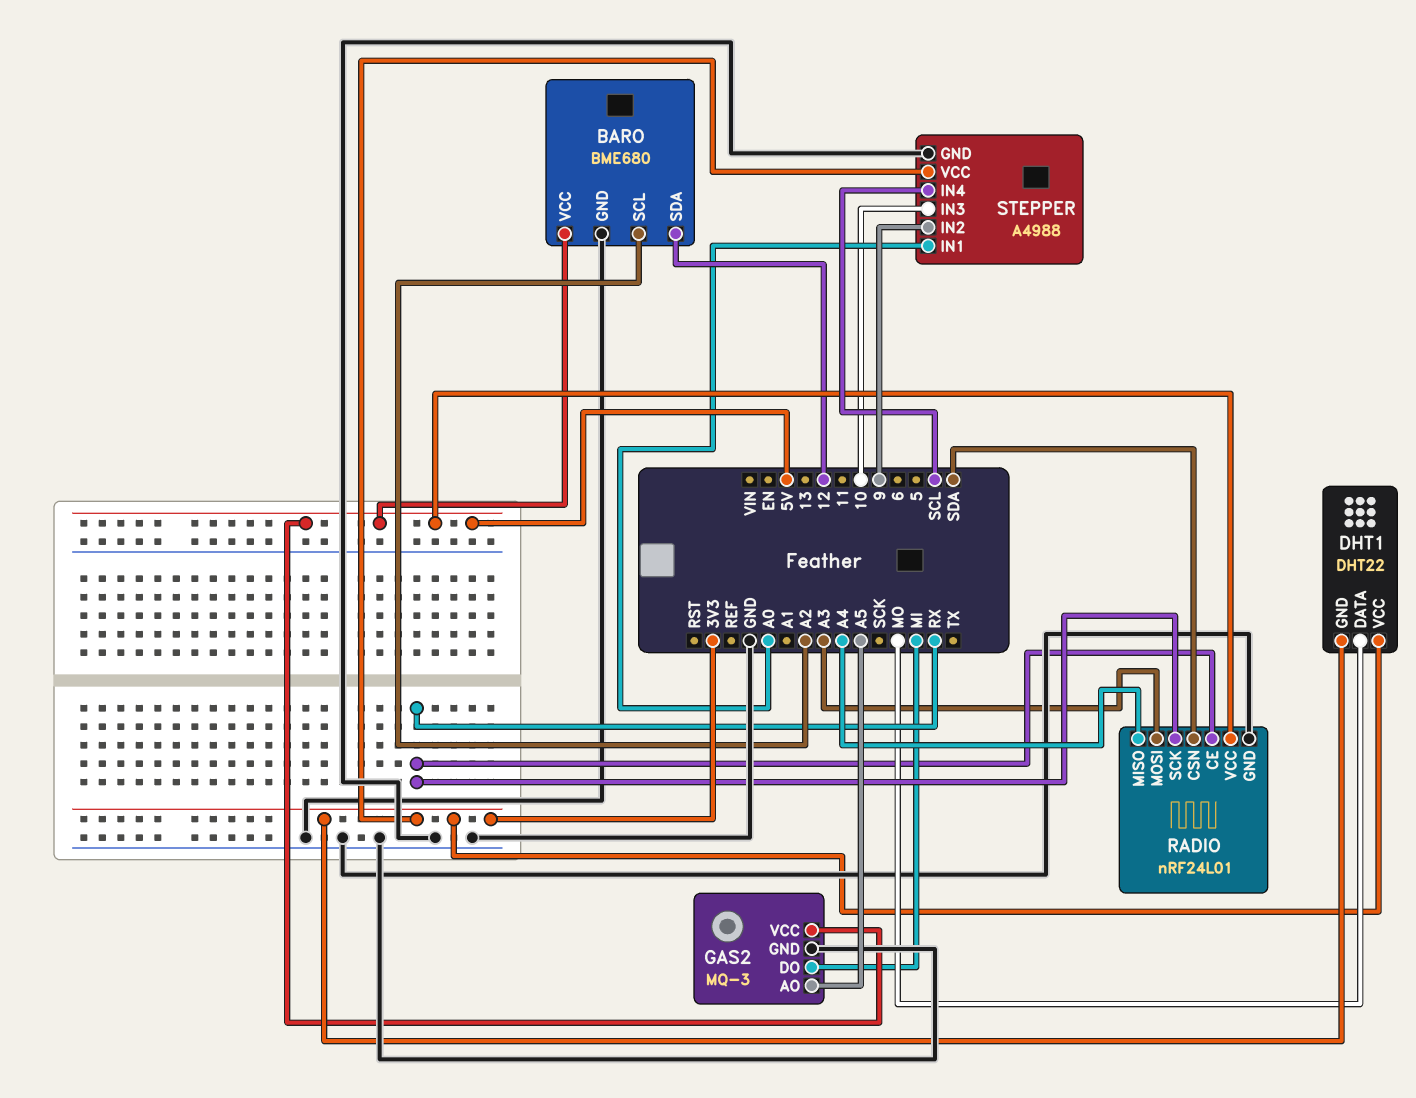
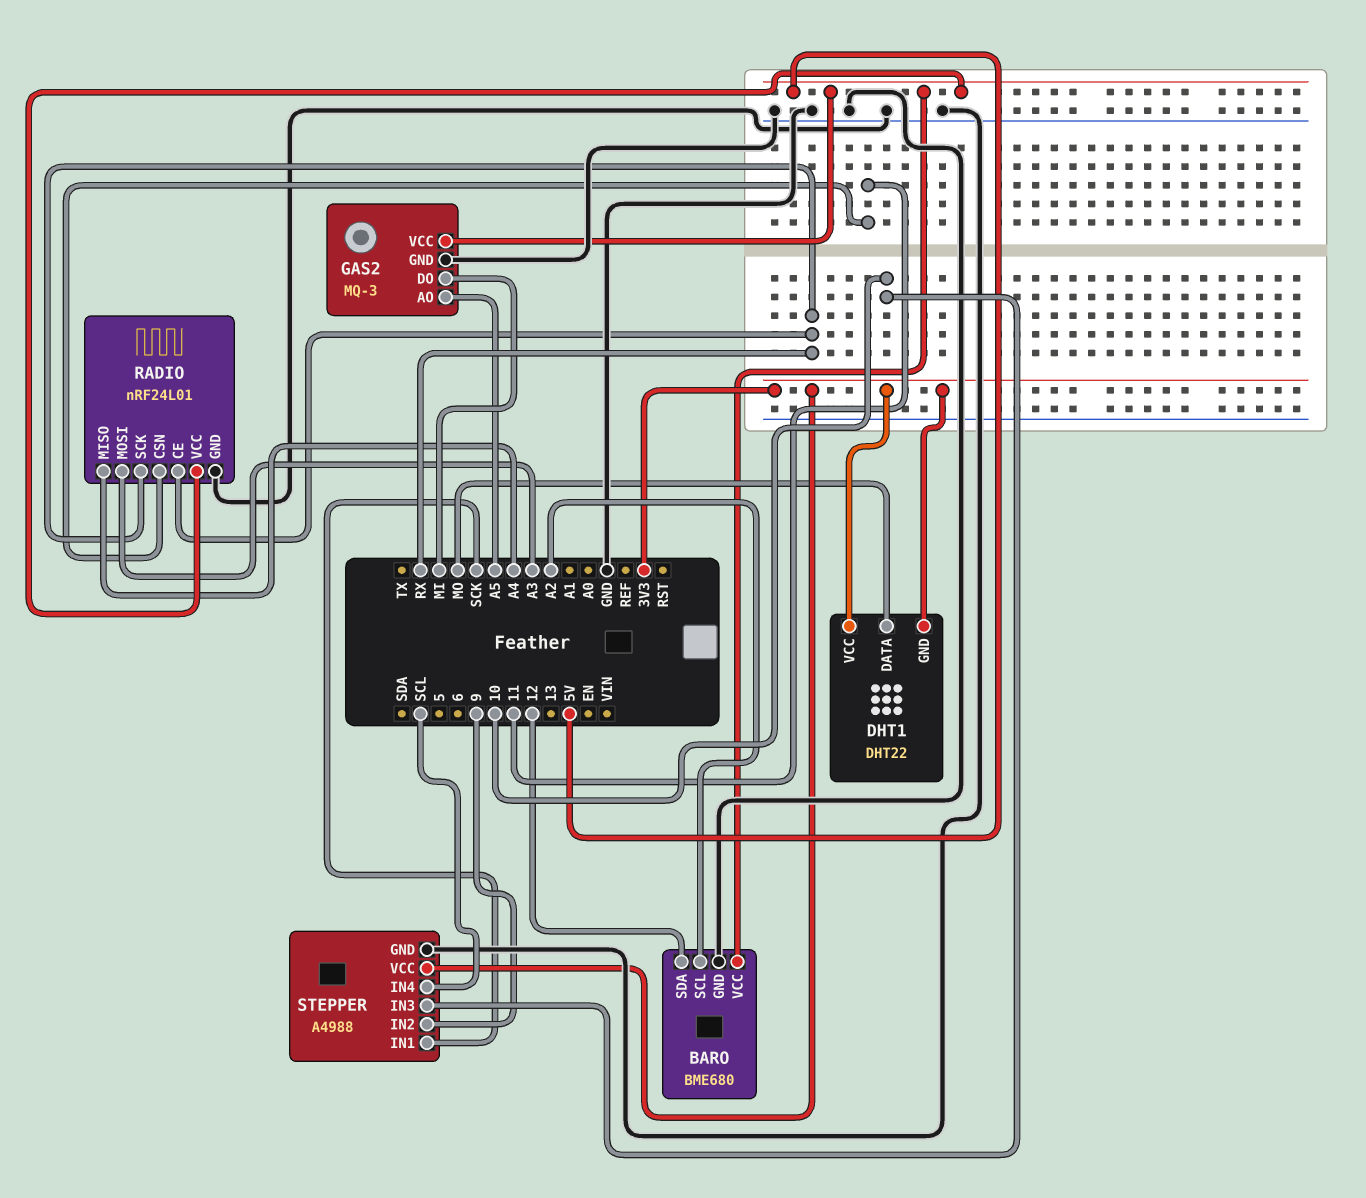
RADIO pin CSN: SDA -> 11
STEPPER pin IN1: A0 -> SCK

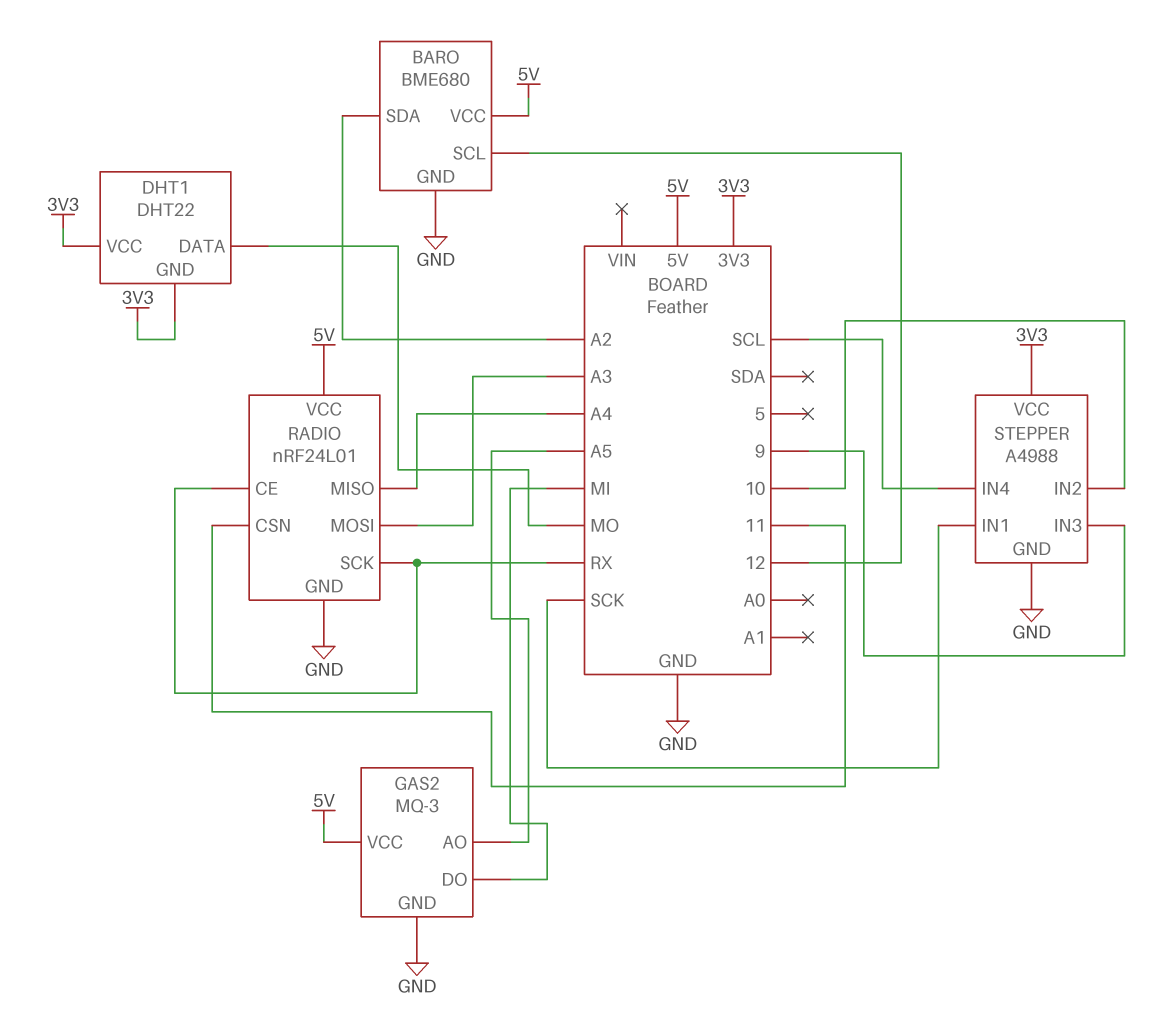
BARO pin SCL: A2 -> 12
BARO pin SDA: 12 -> A2
STEPPER pin IN2: 9 -> 10
STEPPER pin IN3: 10 -> 9

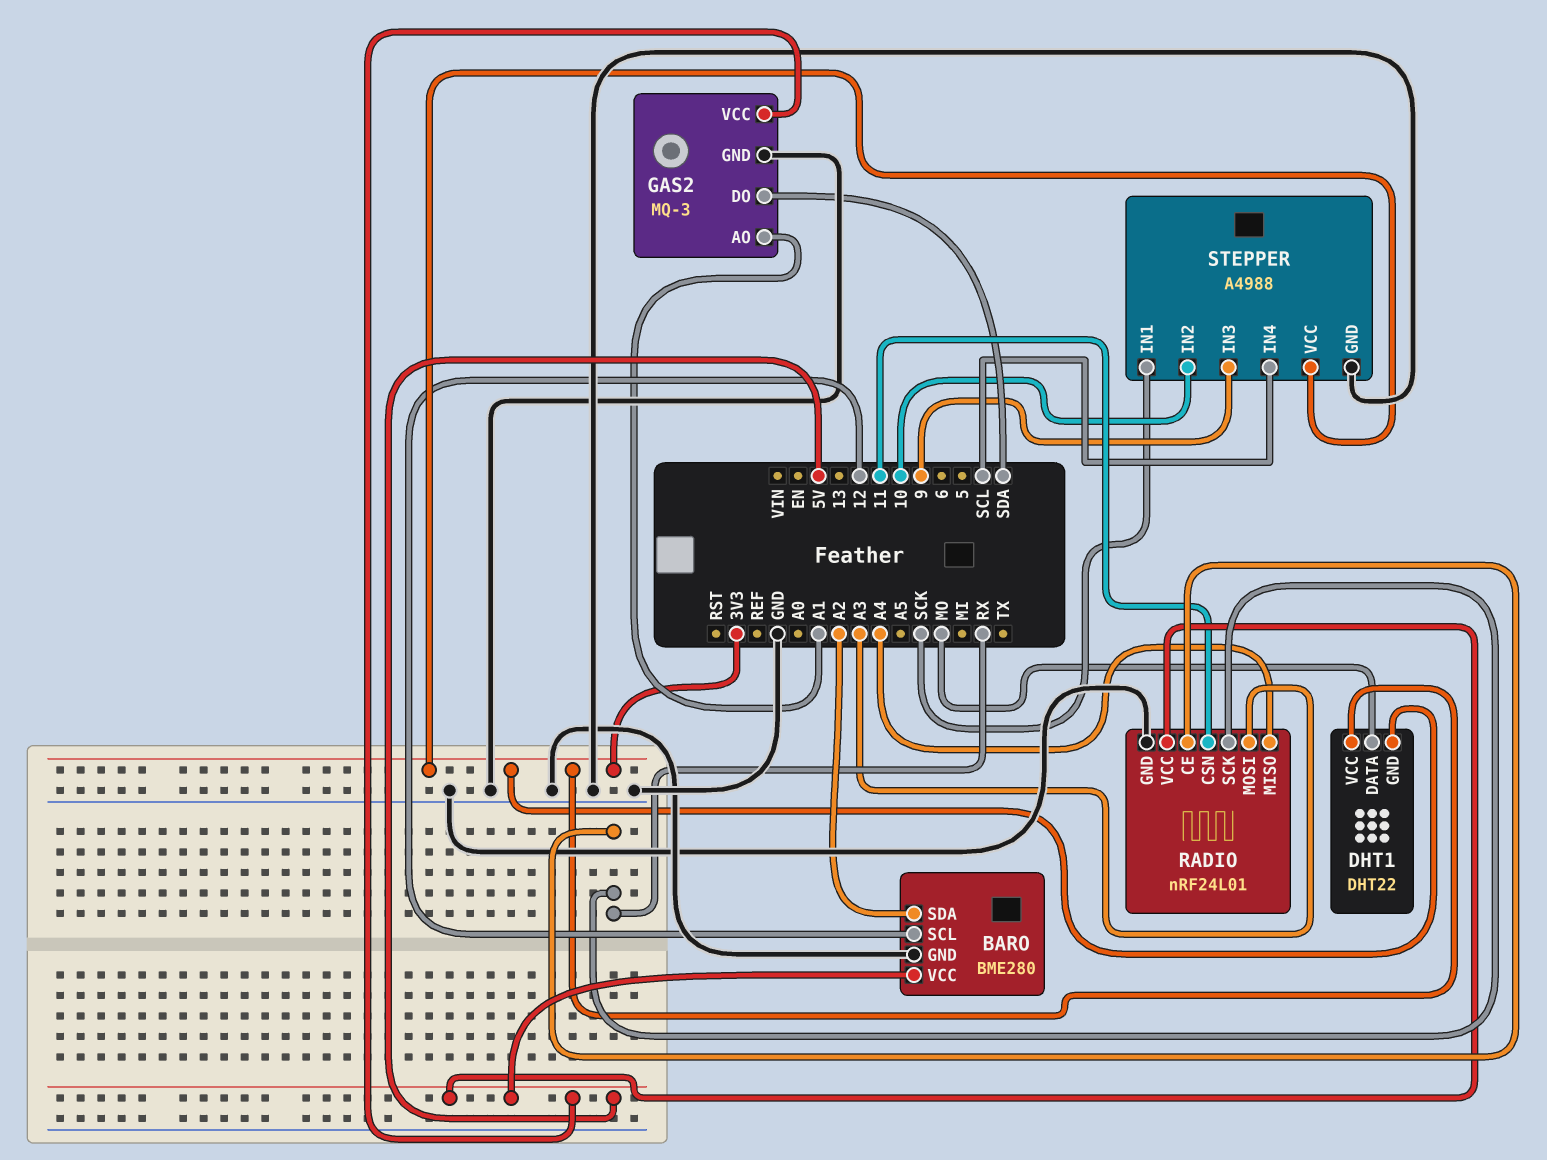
BARO: BME680 -> BME280
GAS2 pin AO: A5 -> A1
GAS2 pin DO: MI -> SDA

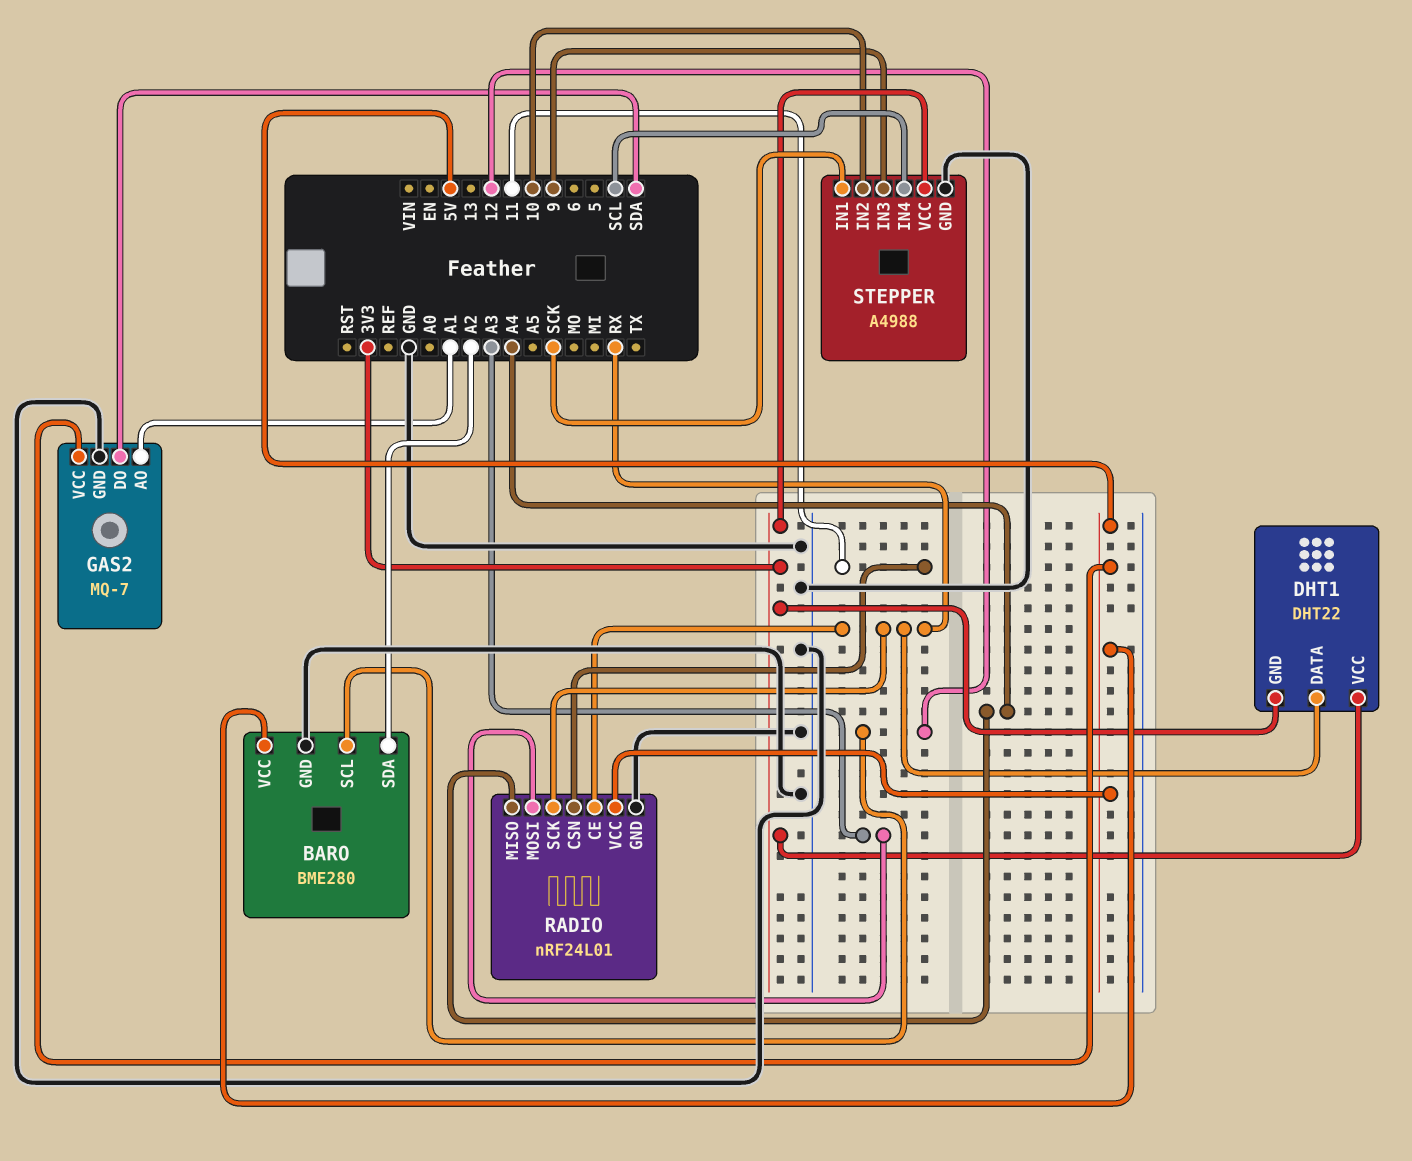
DHT1 pin DATA: MO -> RX
GAS2: MQ-3 -> MQ-7

